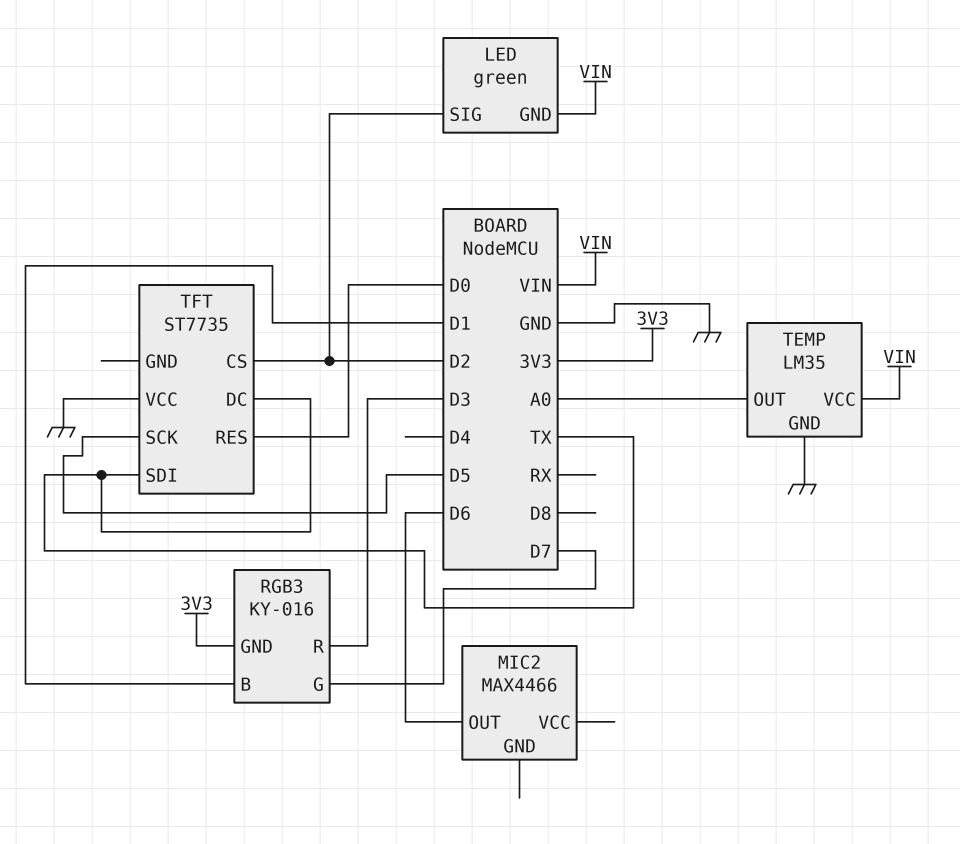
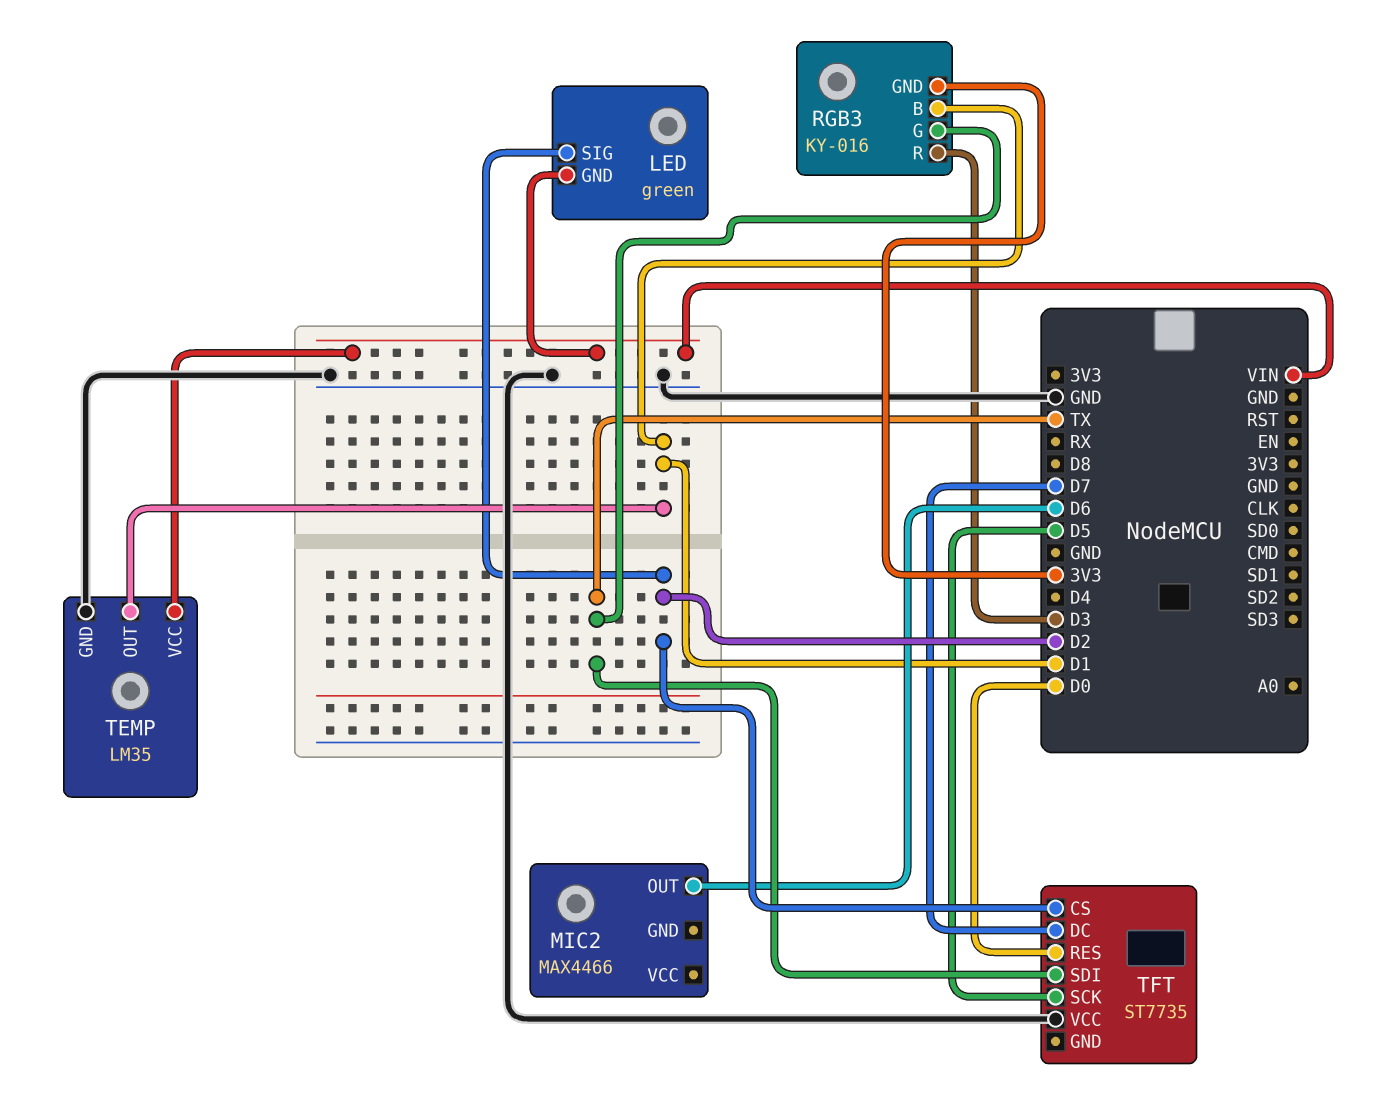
RGB3 pin G: D7 -> TX
TEMP pin OUT: A0 -> D1
TFT pin DC: TX -> D7

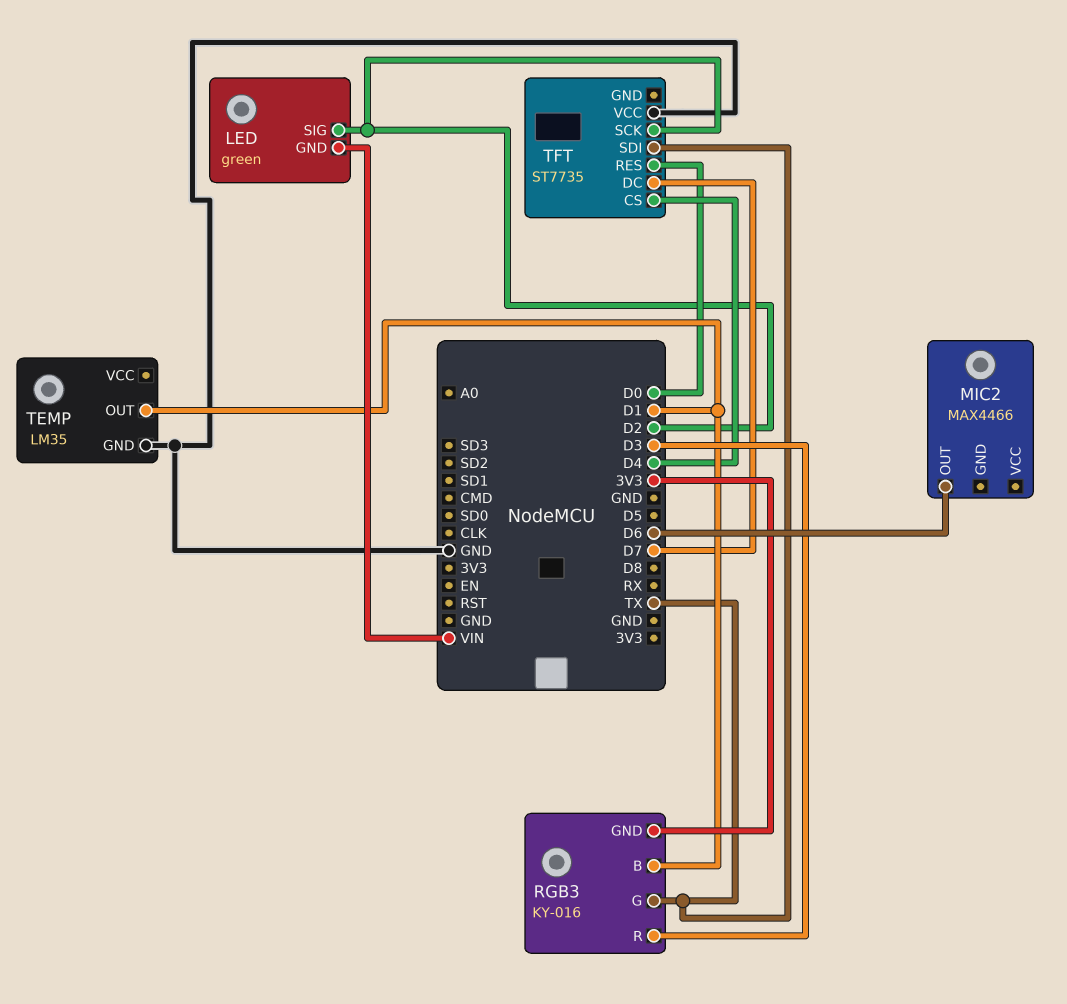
TEMP pin VCC: VIN -> none
TFT pin CS: D2 -> D4
TFT pin SCK: D5 -> D2

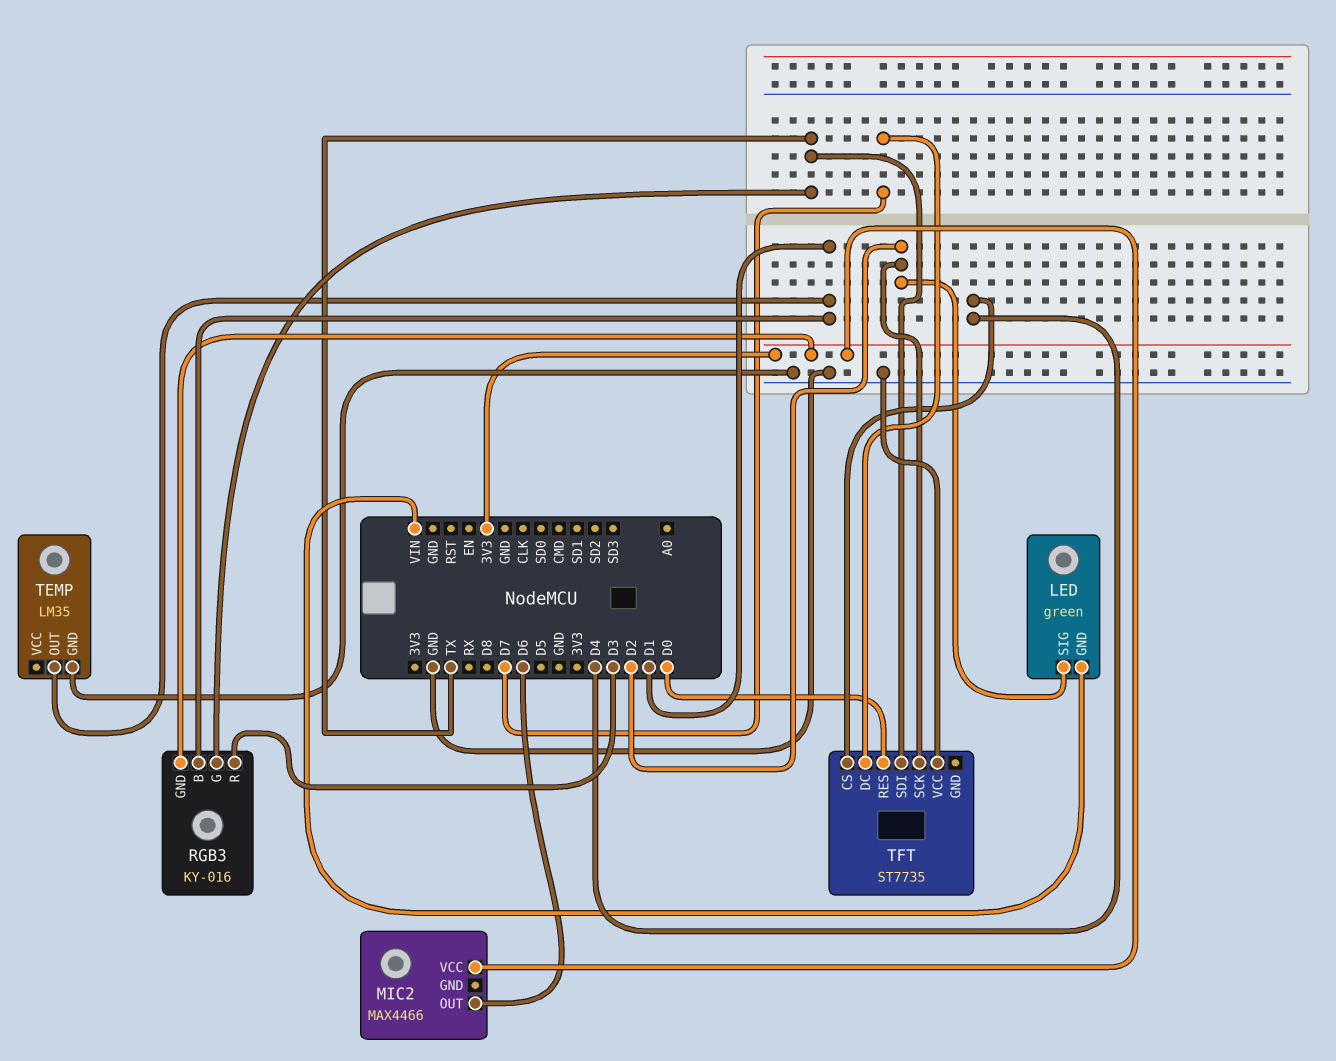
MIC2 pin VCC: none -> 3V3

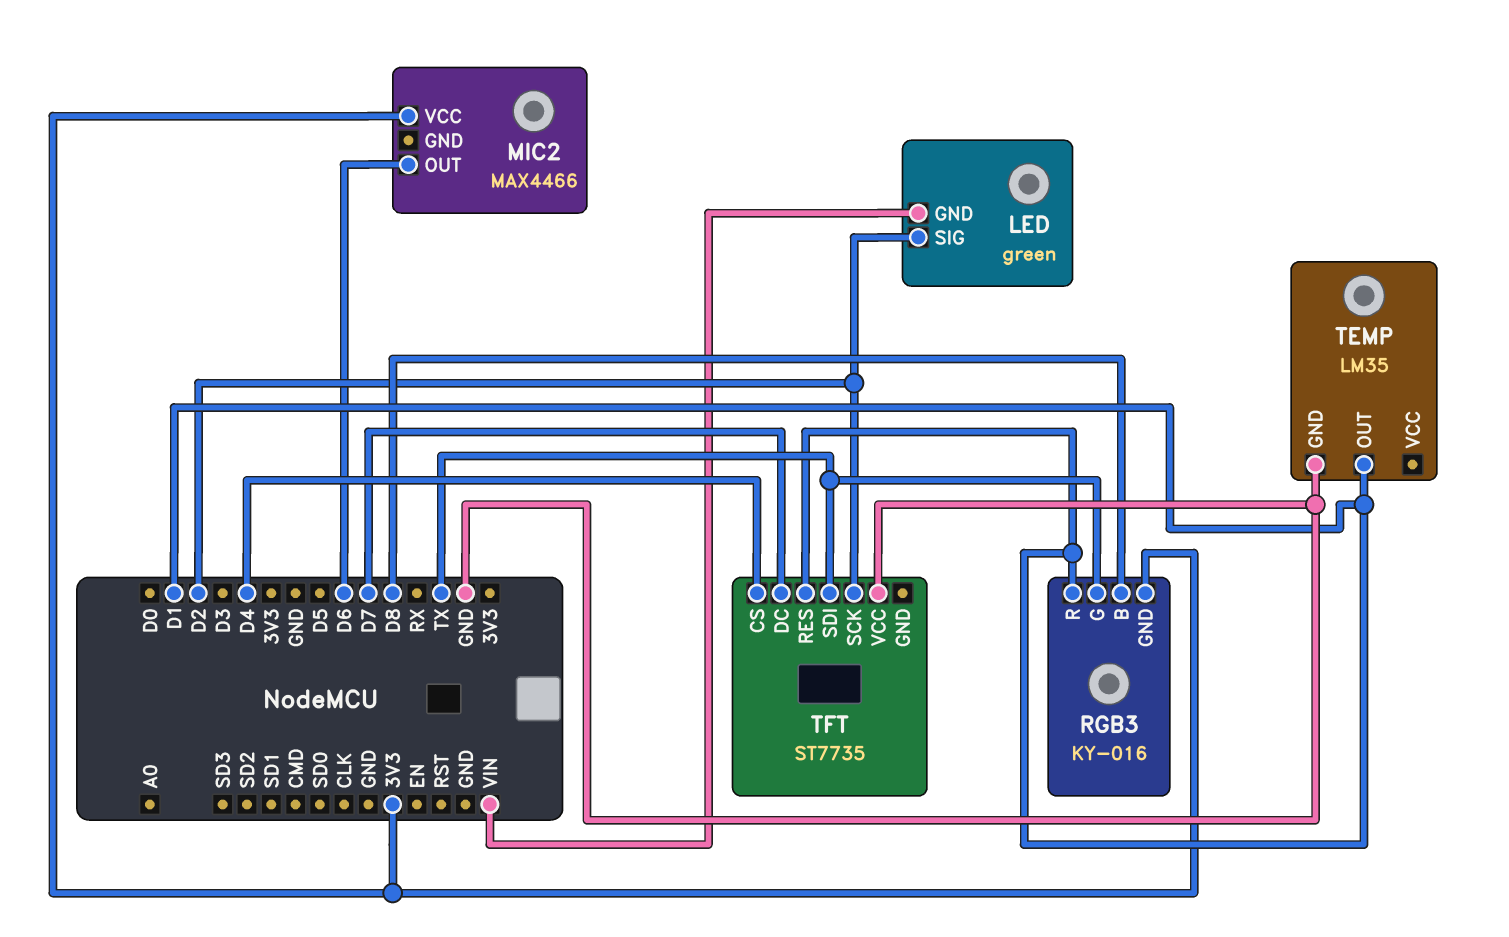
RGB3 pin B: D1 -> D8
RGB3 pin R: D3 -> D1
TFT pin RES: D0 -> D1

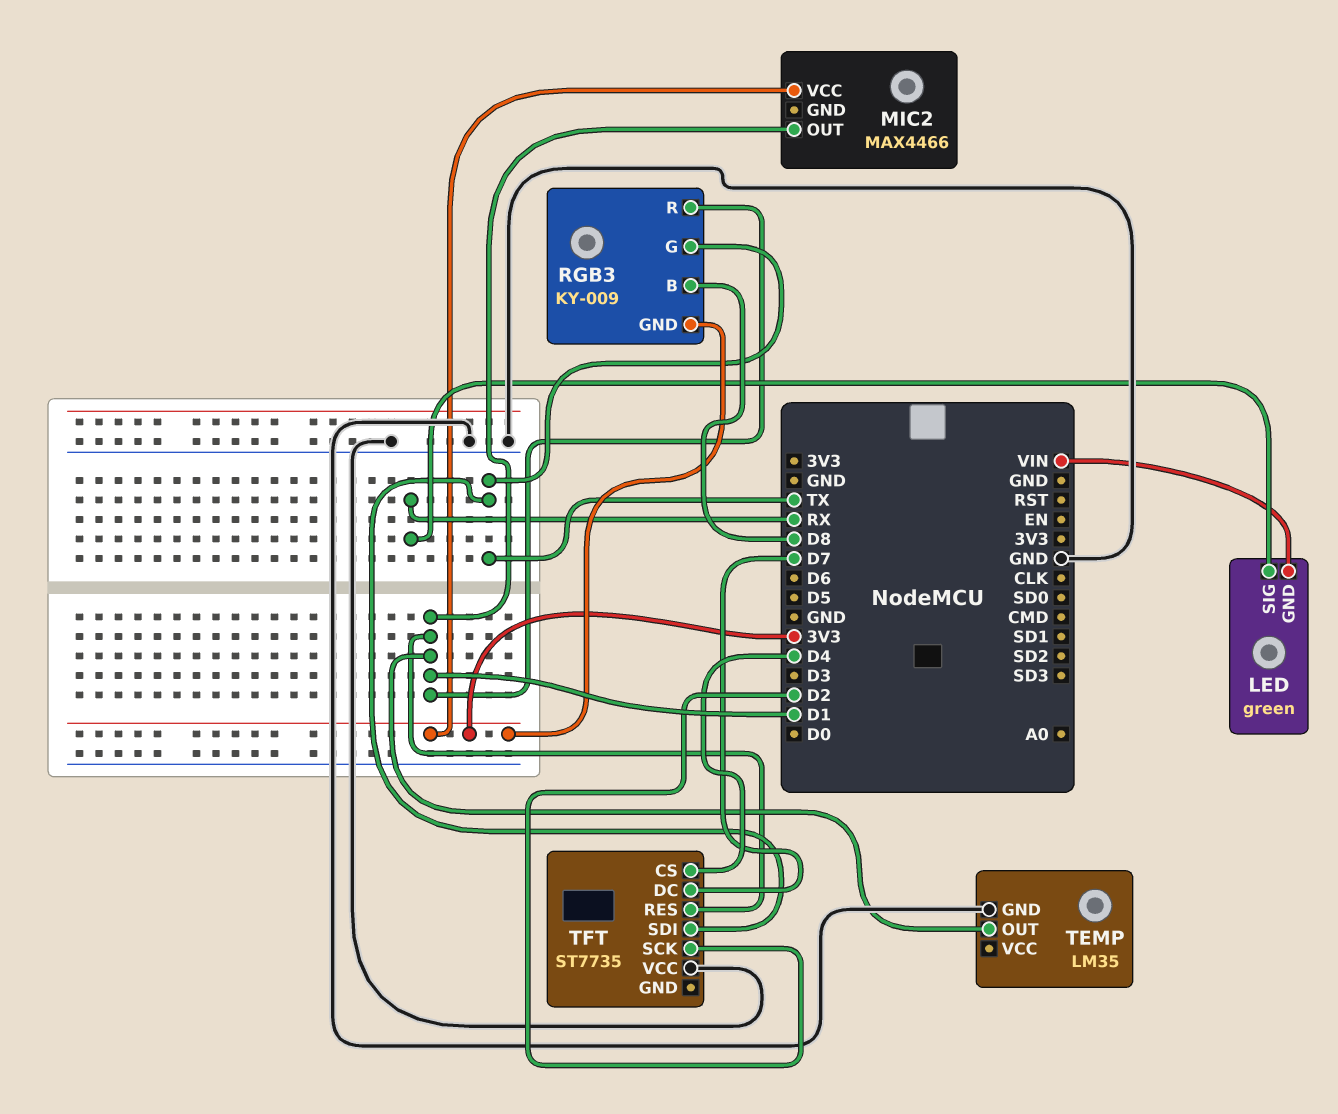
LED pin SIG: D2 -> RX
MIC2 pin OUT: D6 -> D1
RGB3: KY-016 -> KY-009

